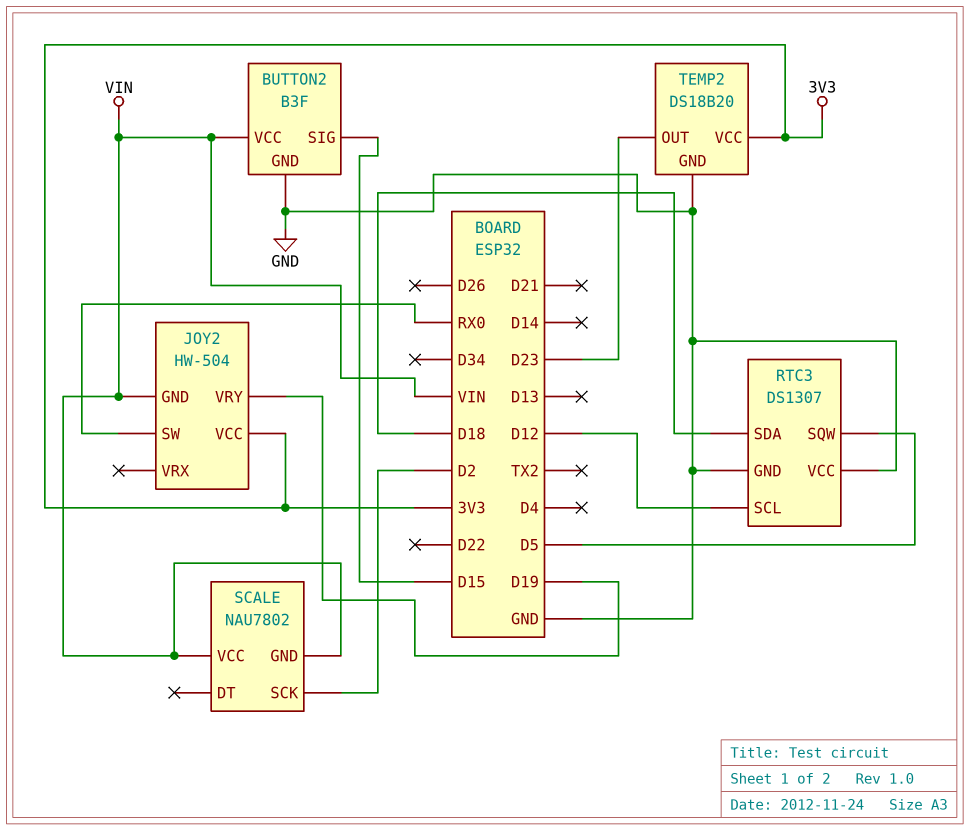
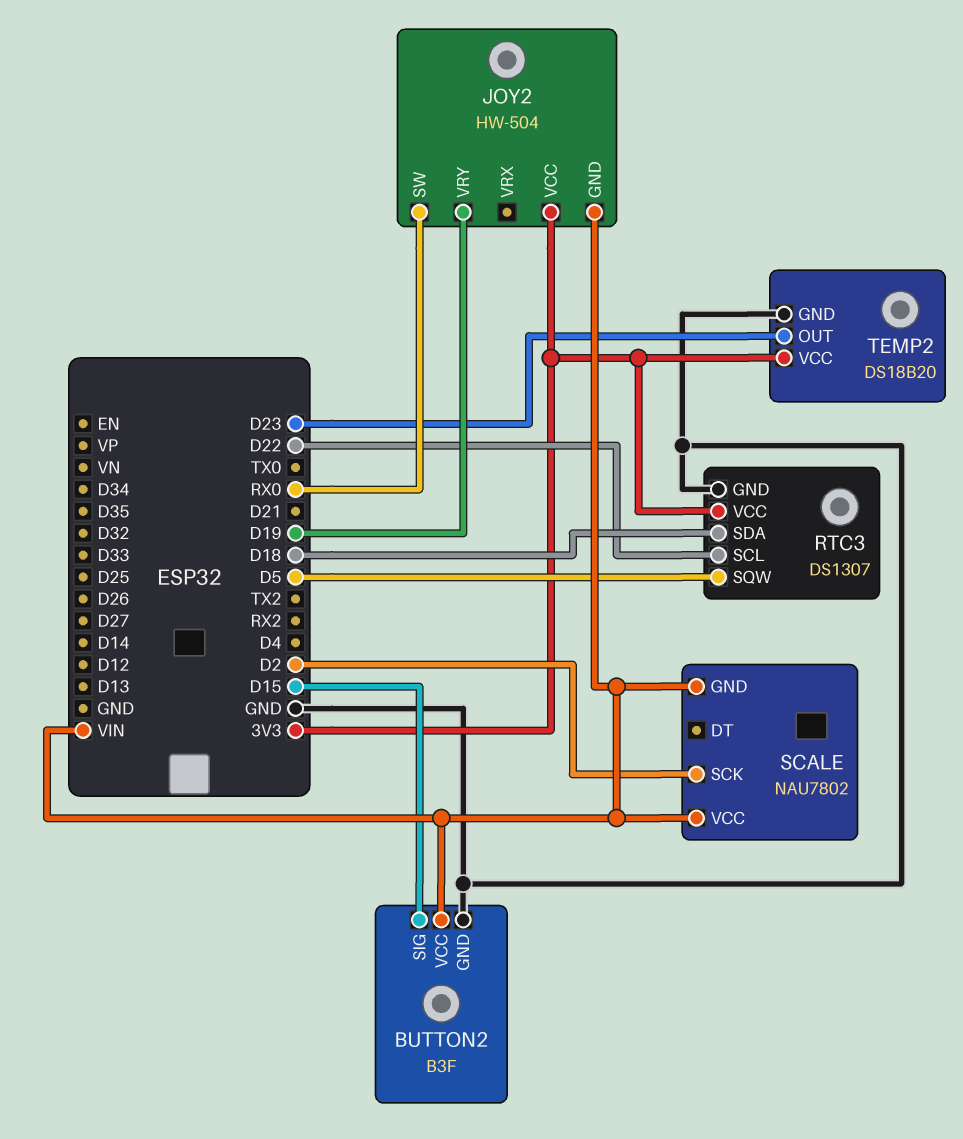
RTC3 pin SCL: D12 -> D22
RTC3 pin VCC: GND -> 3V3

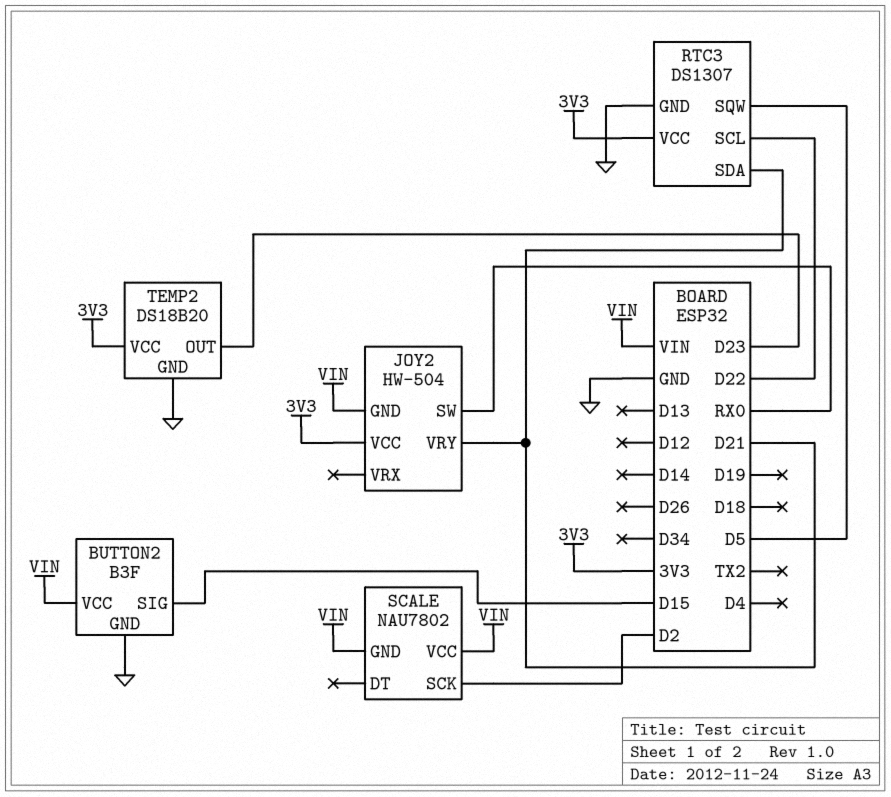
JOY2 pin VRY: D19 -> D21
RTC3 pin SDA: D18 -> D21

